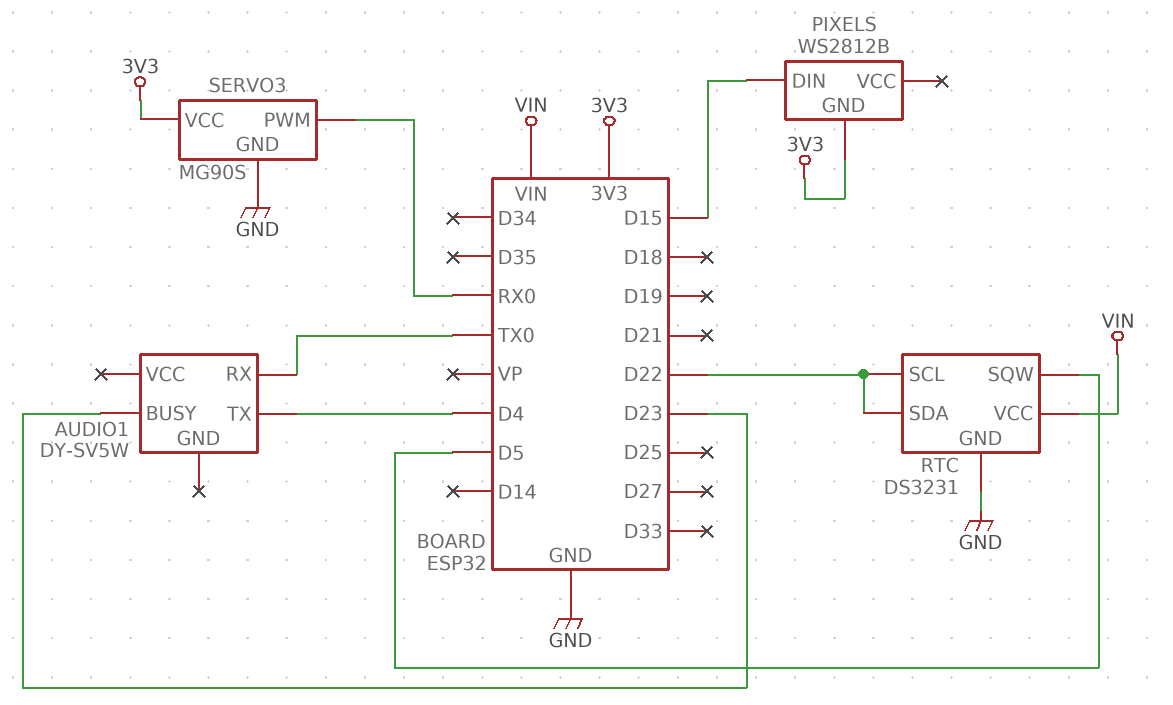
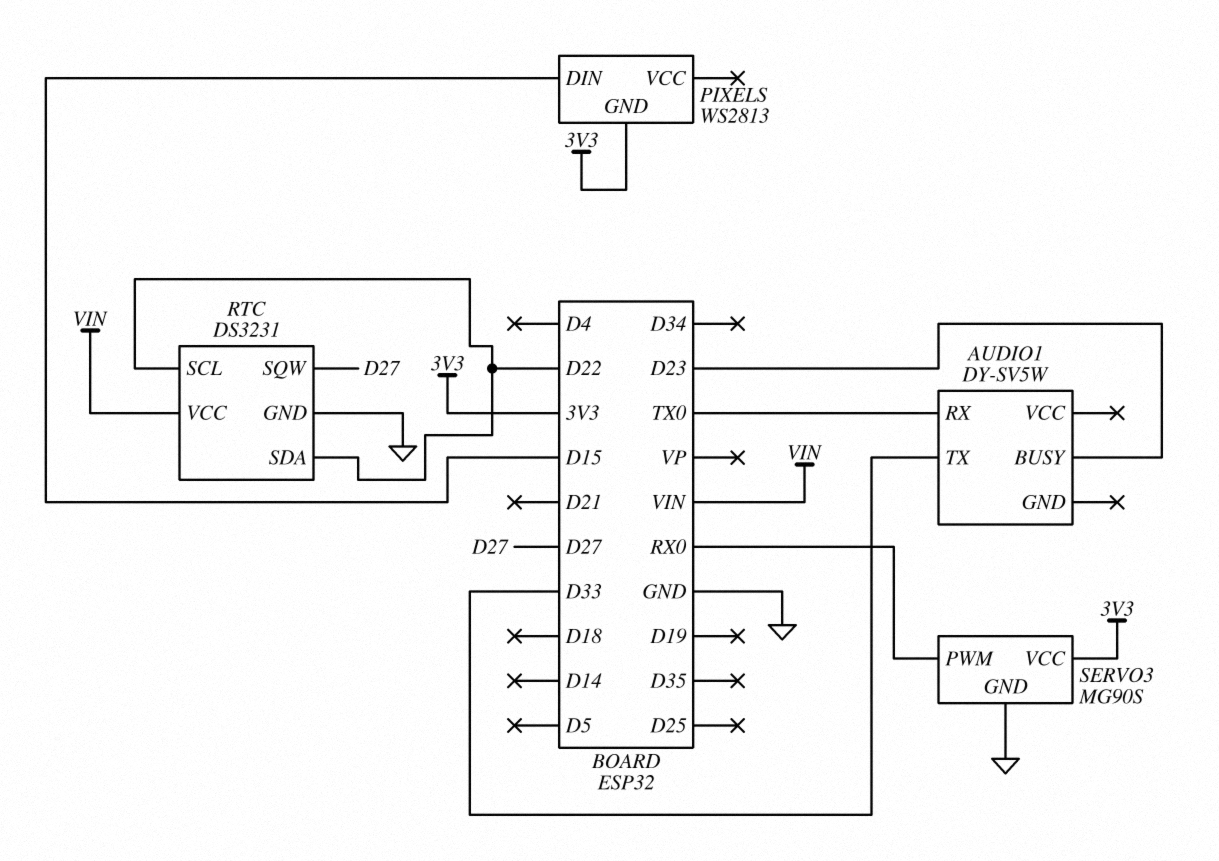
AUDIO1 pin TX: D4 -> D33
PIXELS: WS2812B -> WS2813
RTC pin SQW: D5 -> D27

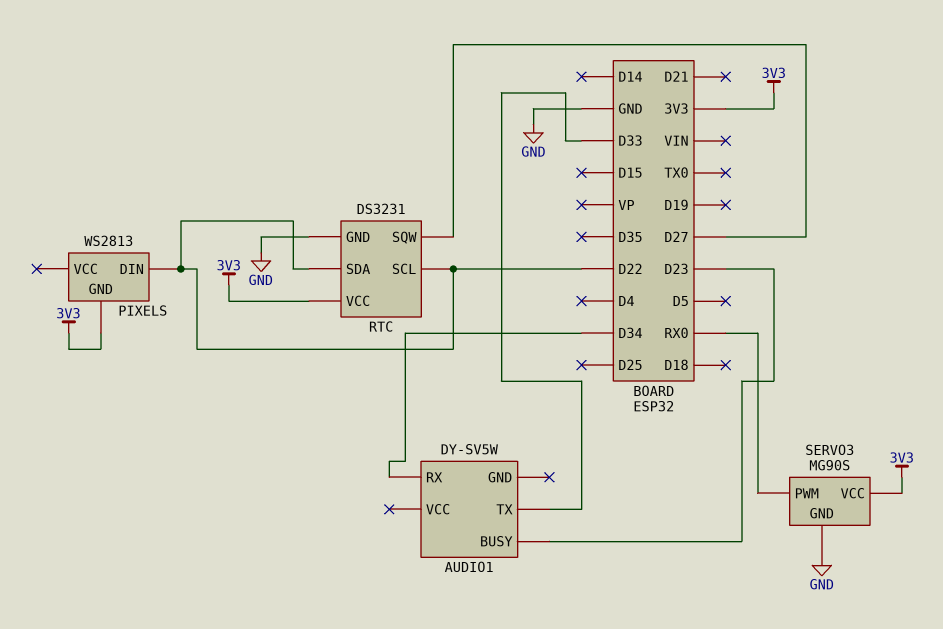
AUDIO1 pin RX: TX0 -> D34
PIXELS pin DIN: D15 -> D22
RTC pin VCC: VIN -> 3V3

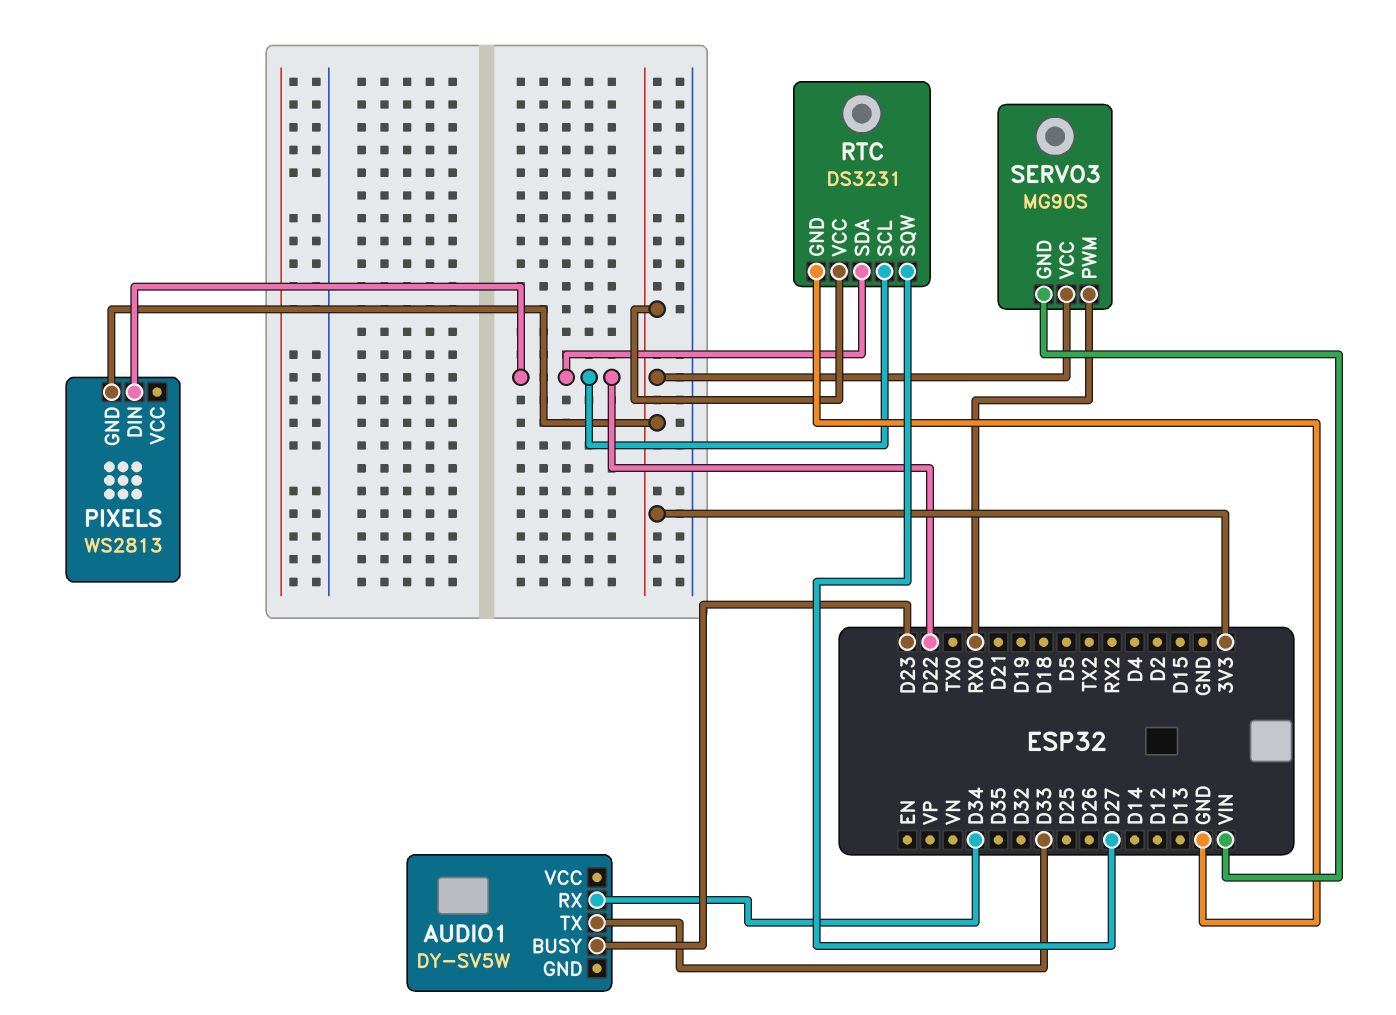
SERVO3 pin GND: GND -> VIN

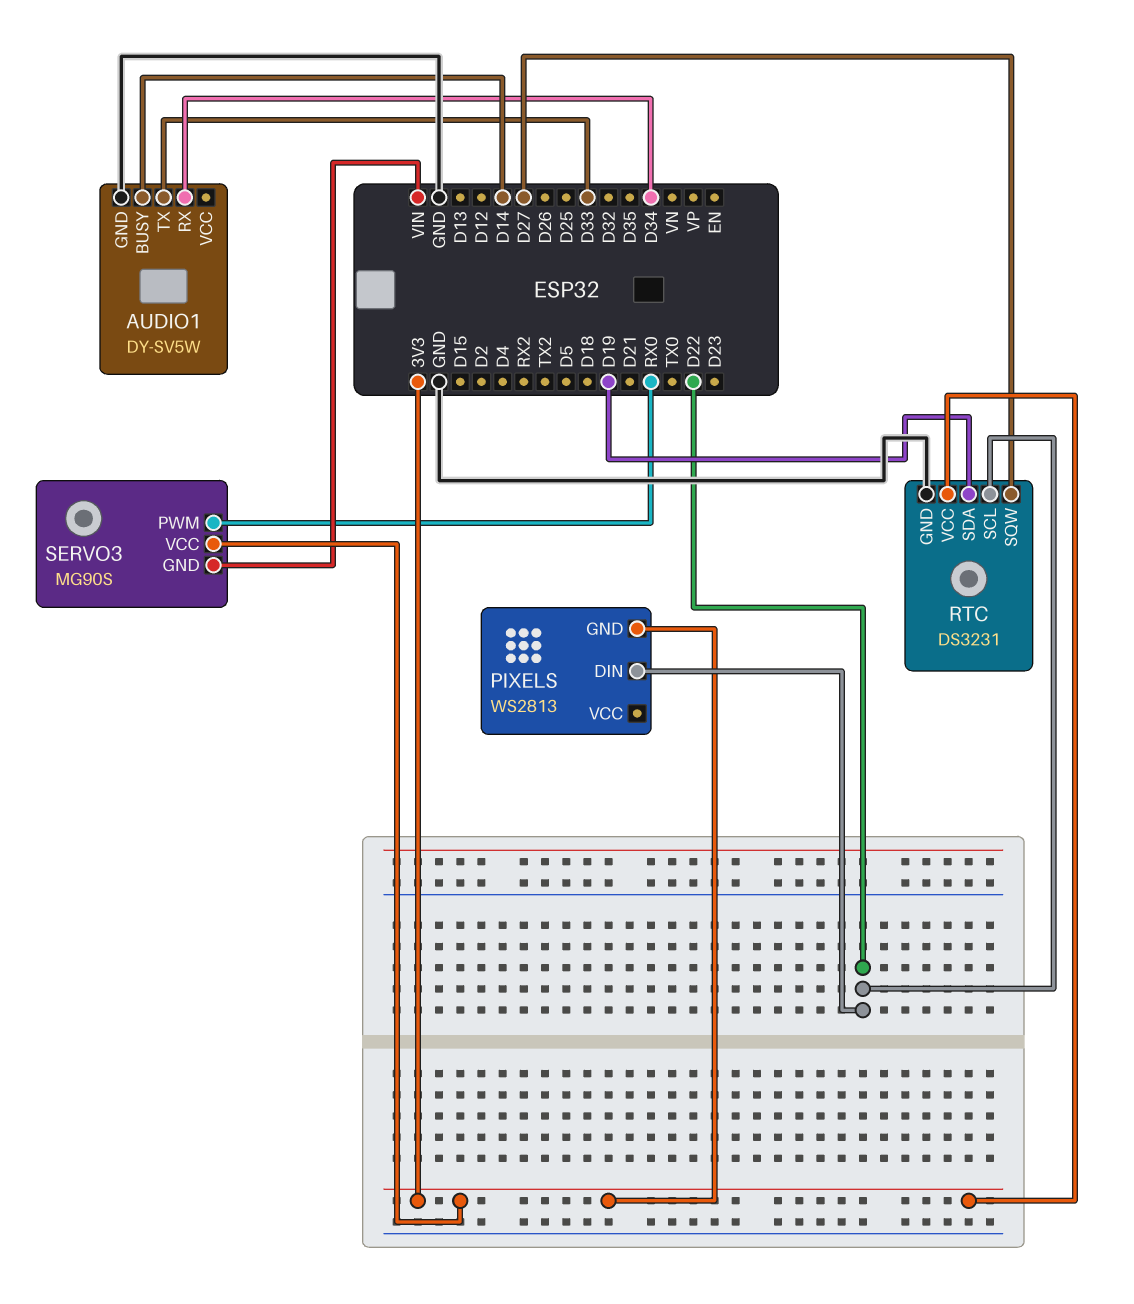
AUDIO1 pin BUSY: D23 -> D14
AUDIO1 pin GND: none -> GND
RTC pin SDA: D22 -> D19

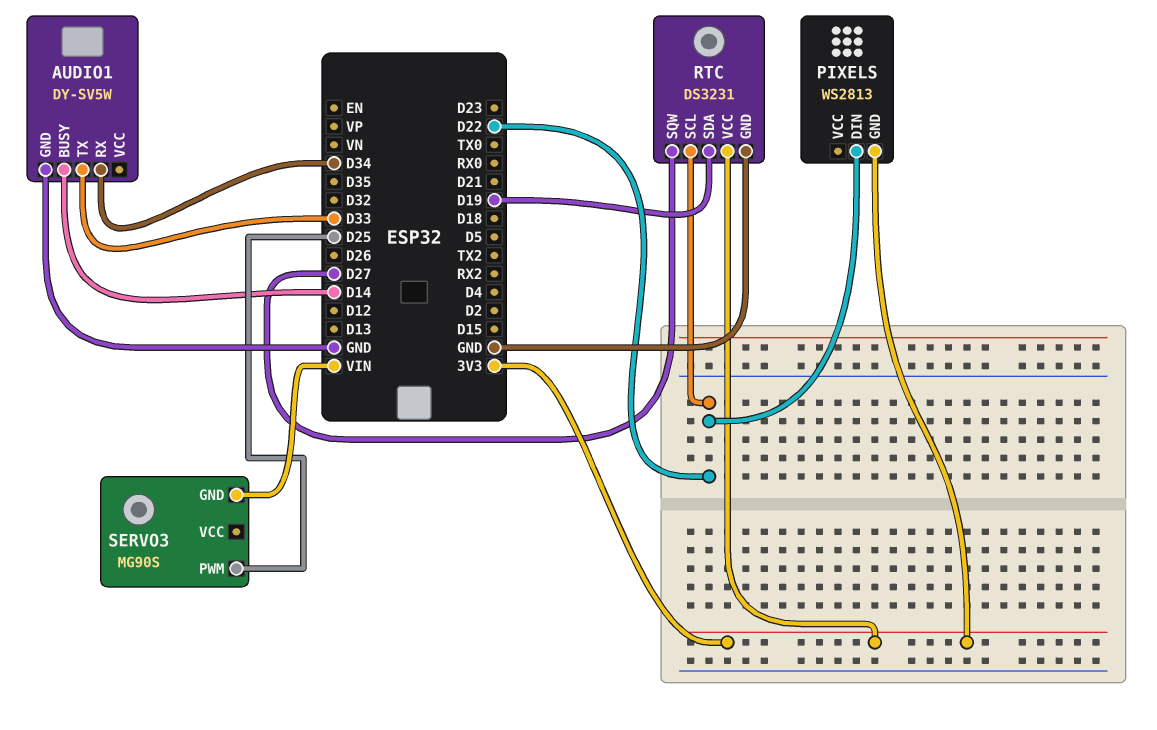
SERVO3 pin PWM: RX0 -> D25
SERVO3 pin VCC: 3V3 -> none

